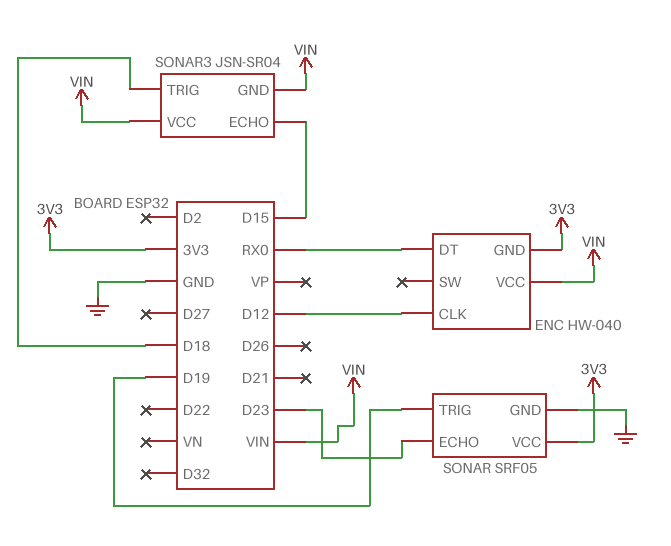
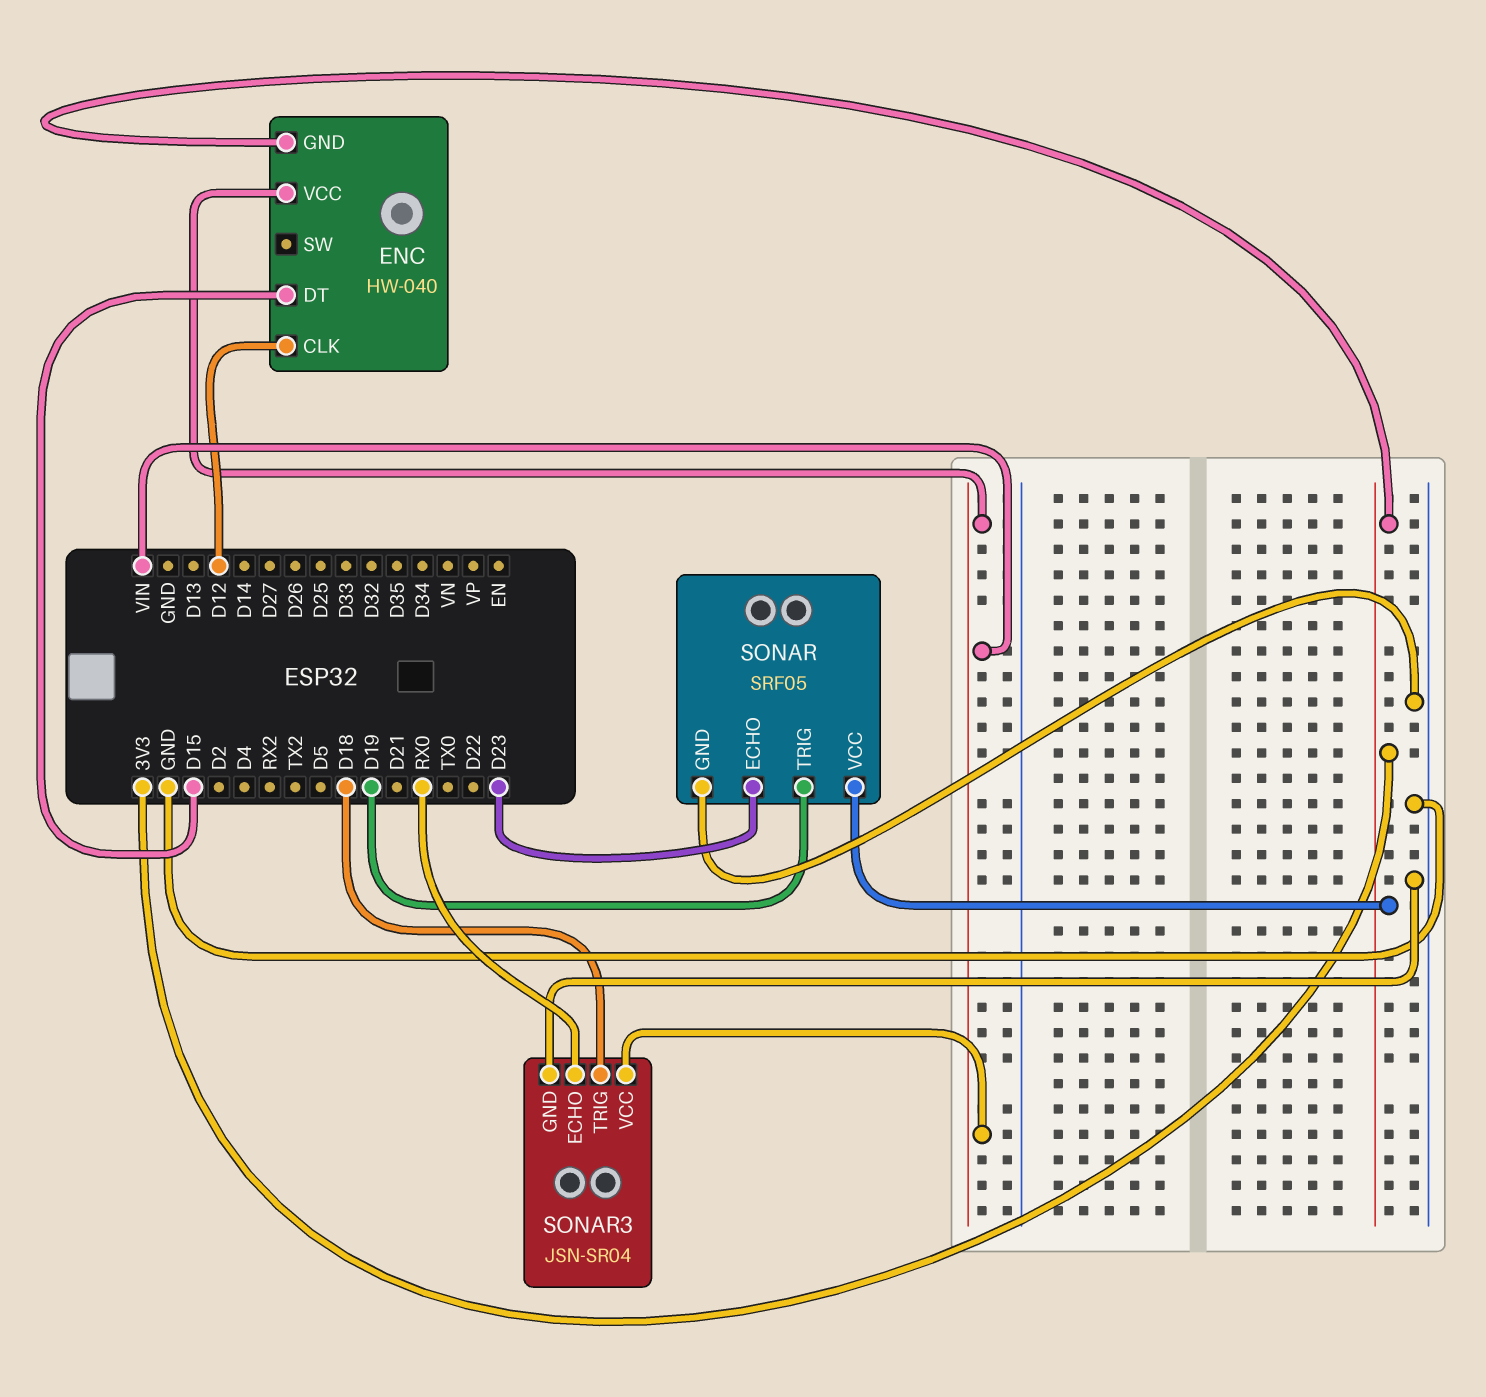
ENC pin DT: RX0 -> D15
SONAR3 pin ECHO: D15 -> RX0
SONAR3 pin GND: VIN -> GND

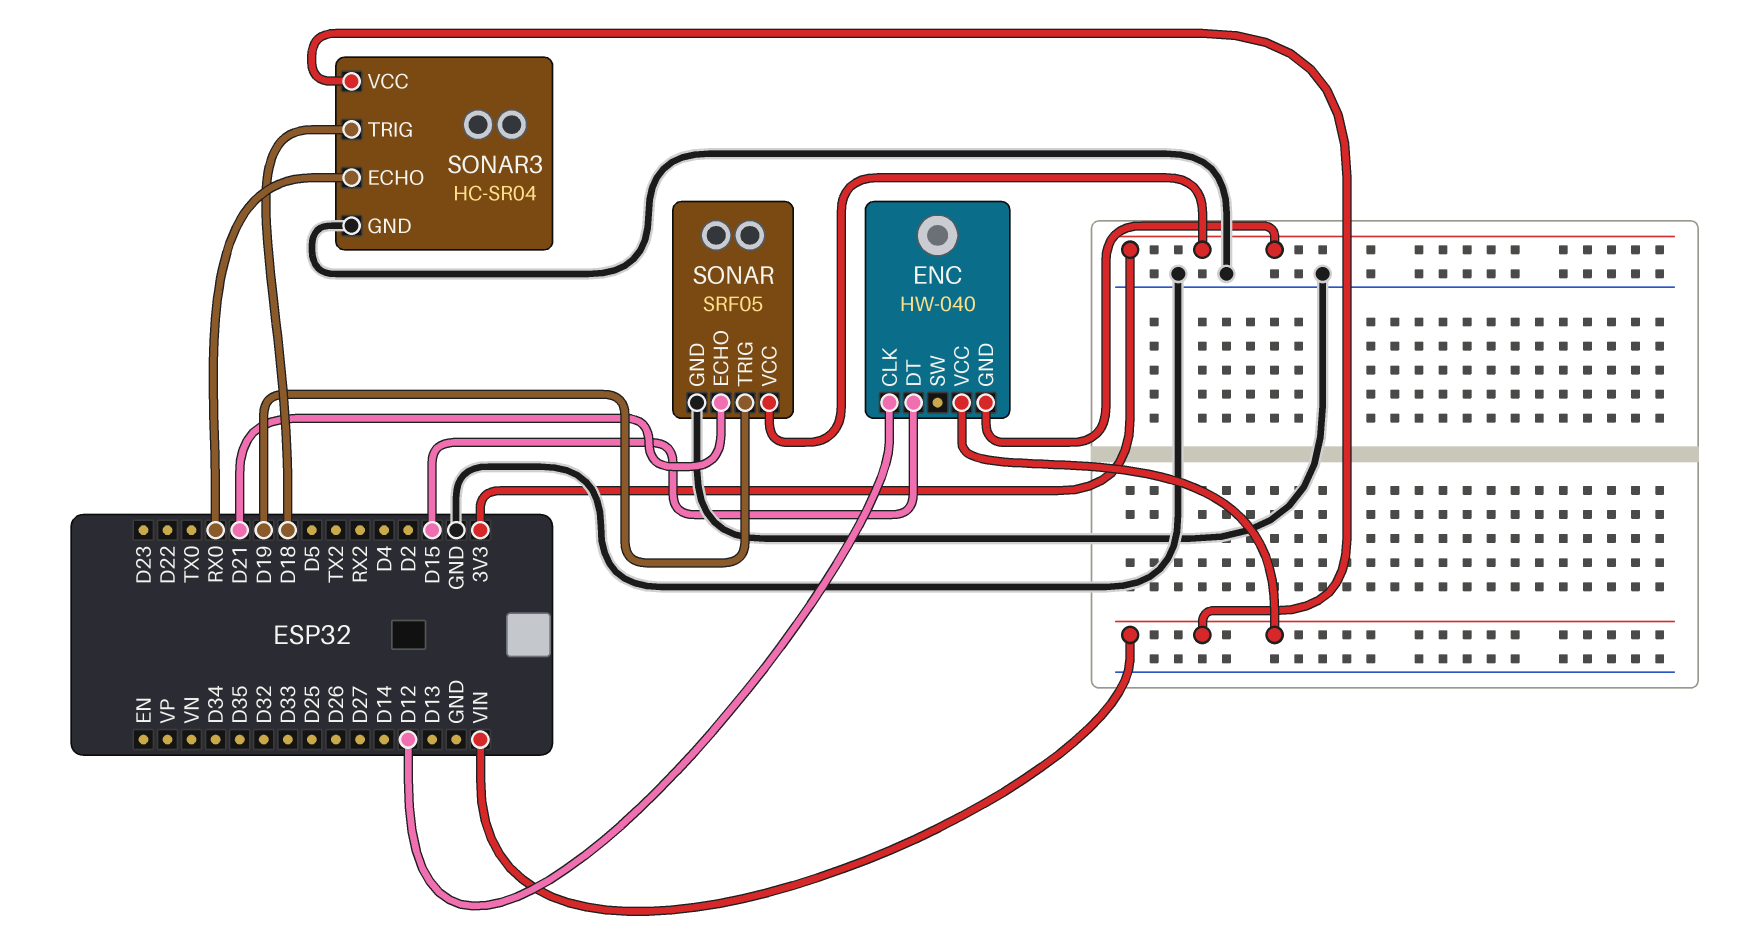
SONAR pin ECHO: D23 -> D21
SONAR3: JSN-SR04 -> HC-SR04

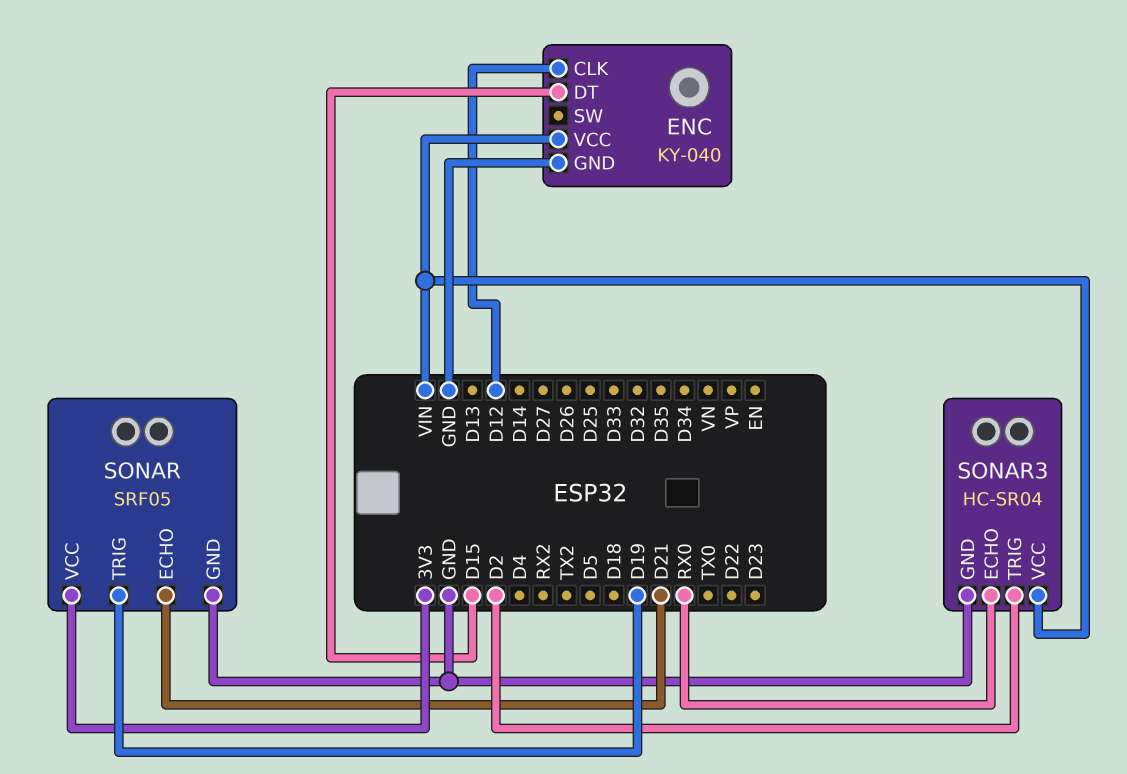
ENC: HW-040 -> KY-040
ENC pin GND: 3V3 -> GND
SONAR3 pin TRIG: D18 -> D2

